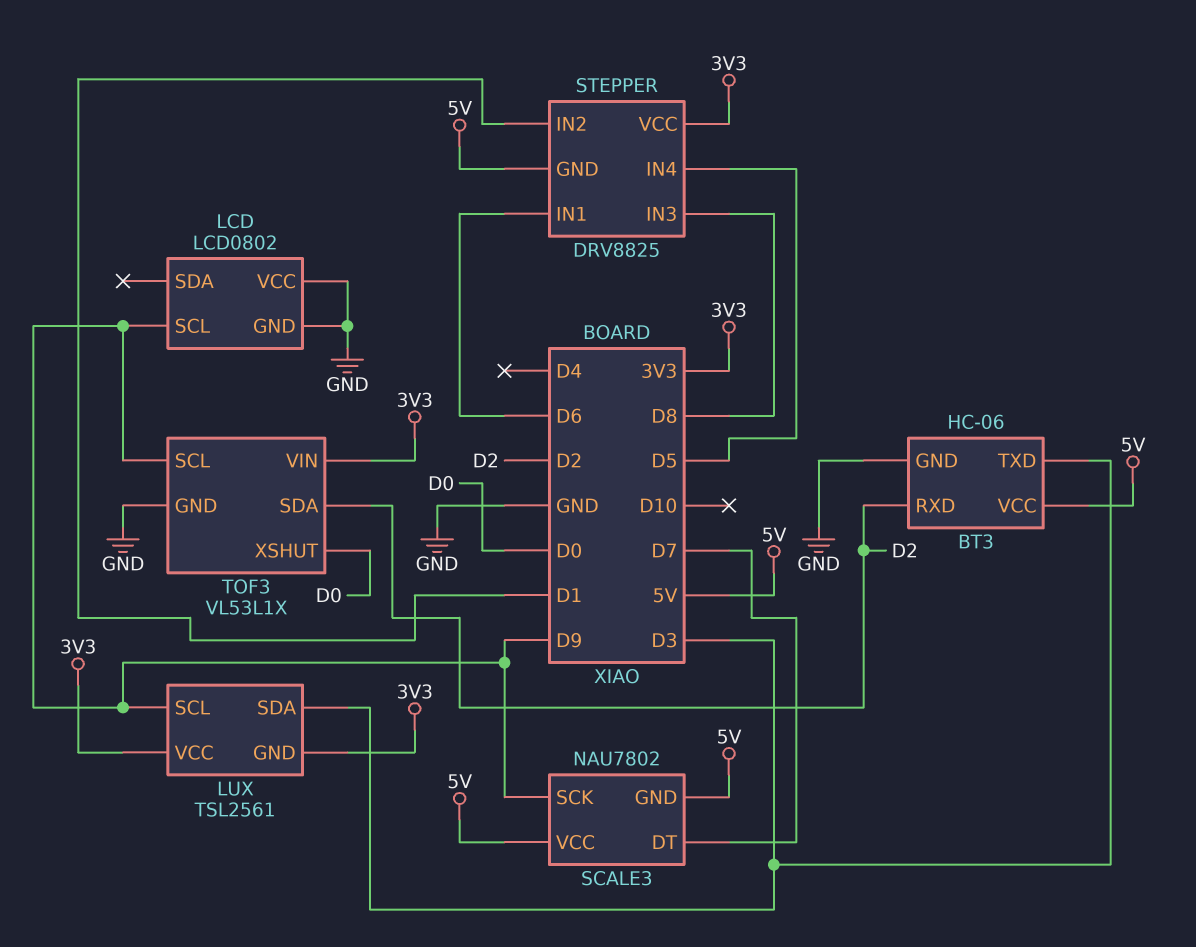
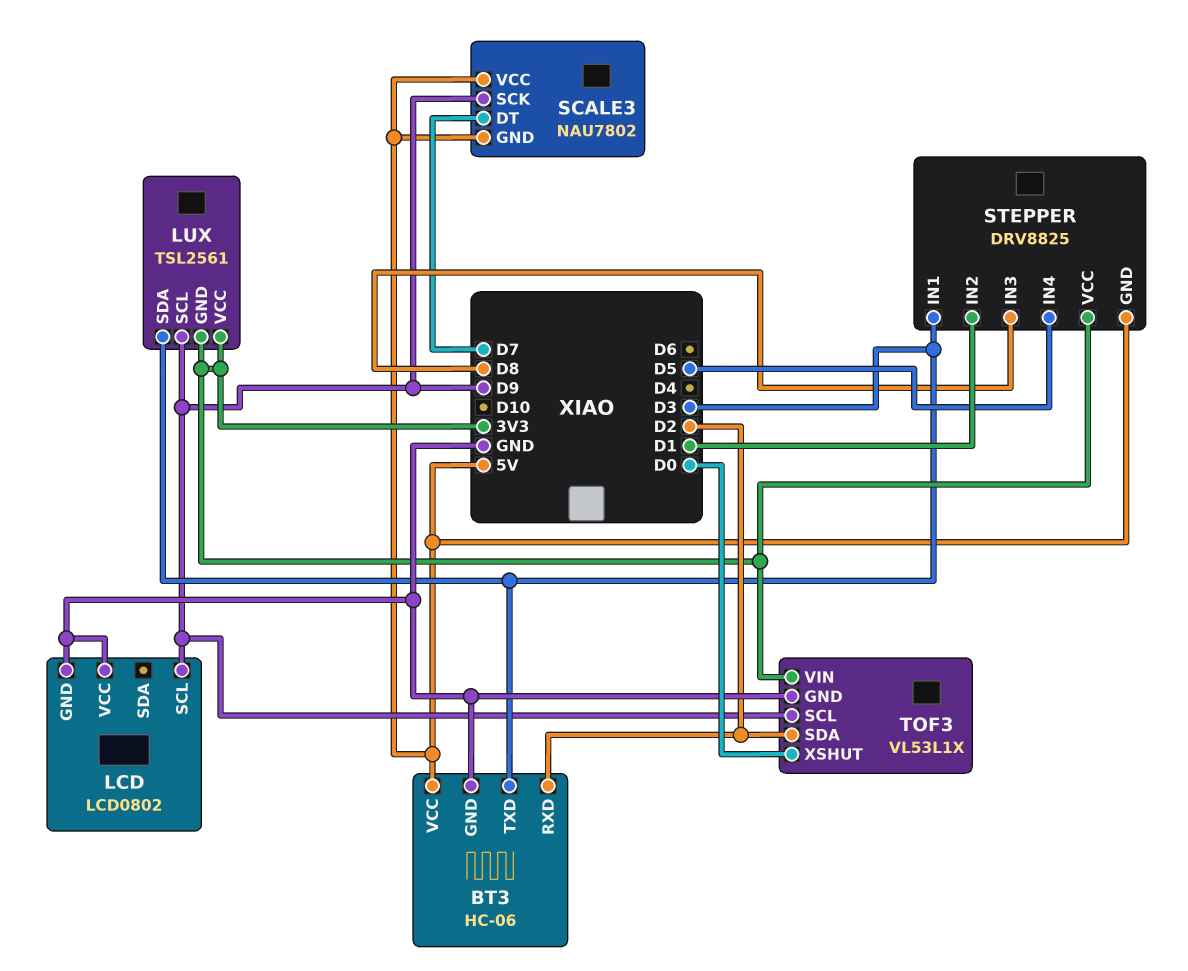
STEPPER pin IN1: D6 -> D3

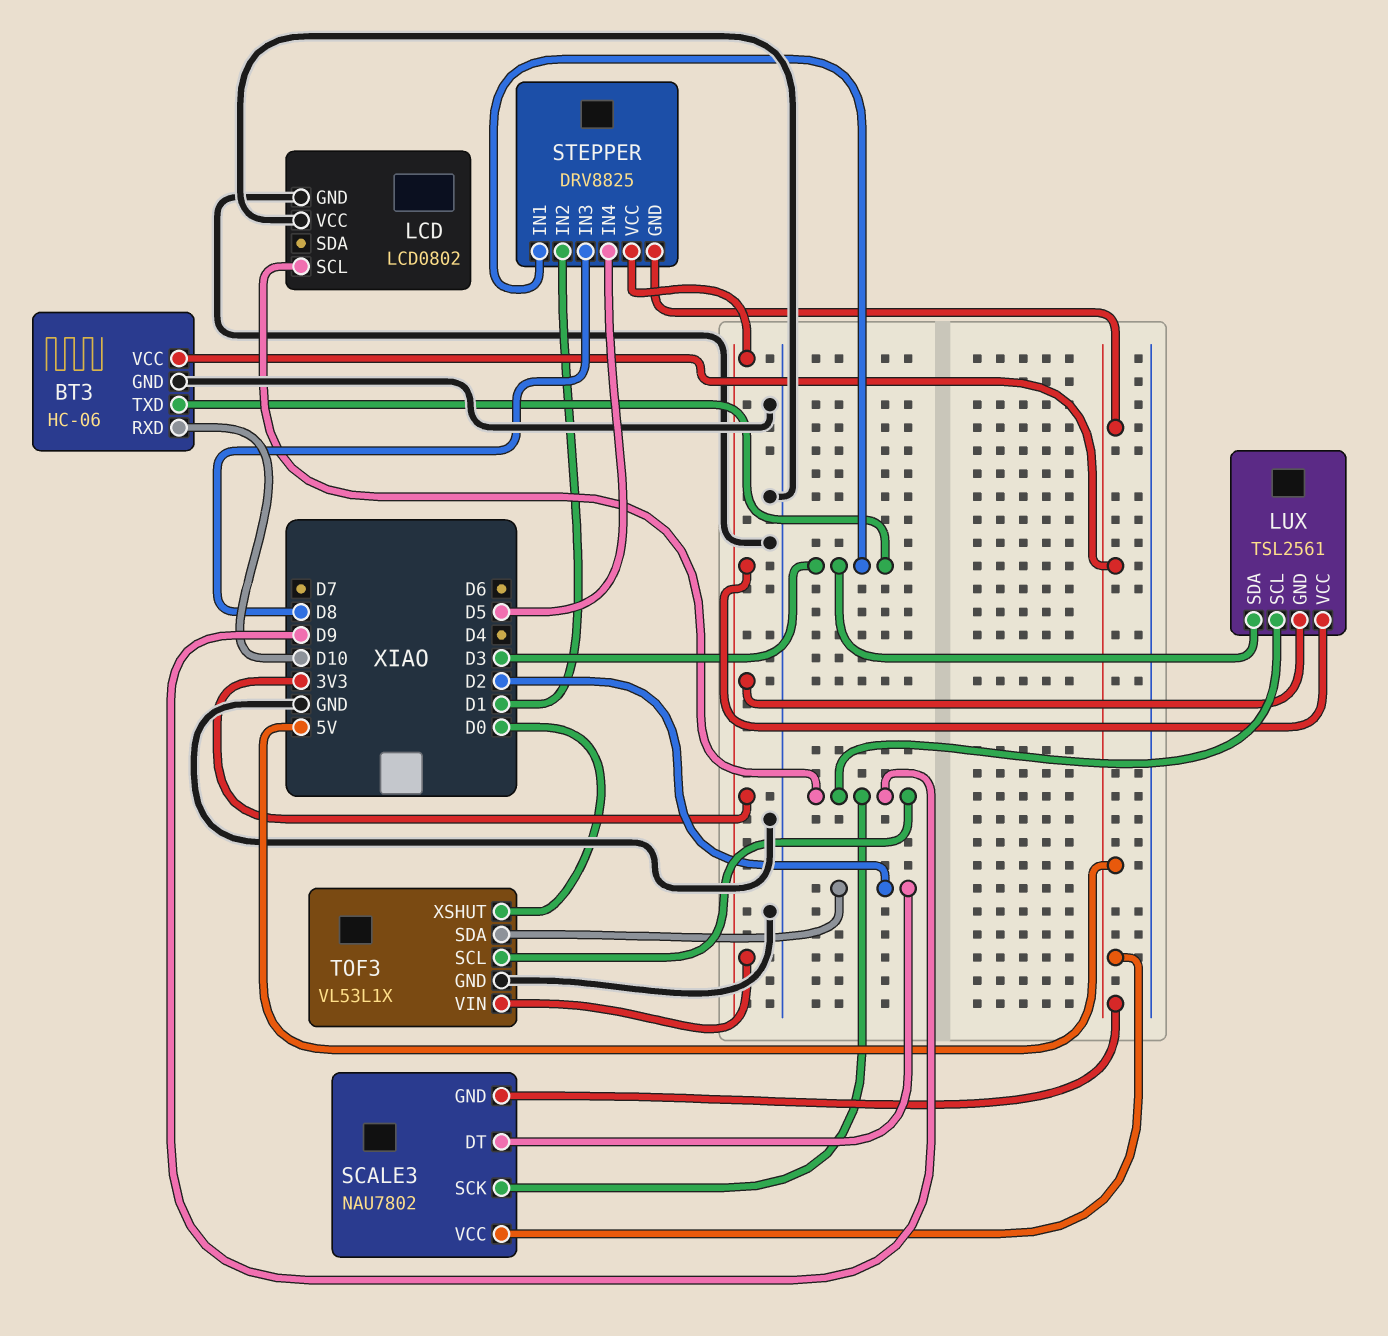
BT3 pin RXD: D2 -> D10
SCALE3 pin DT: D7 -> D2

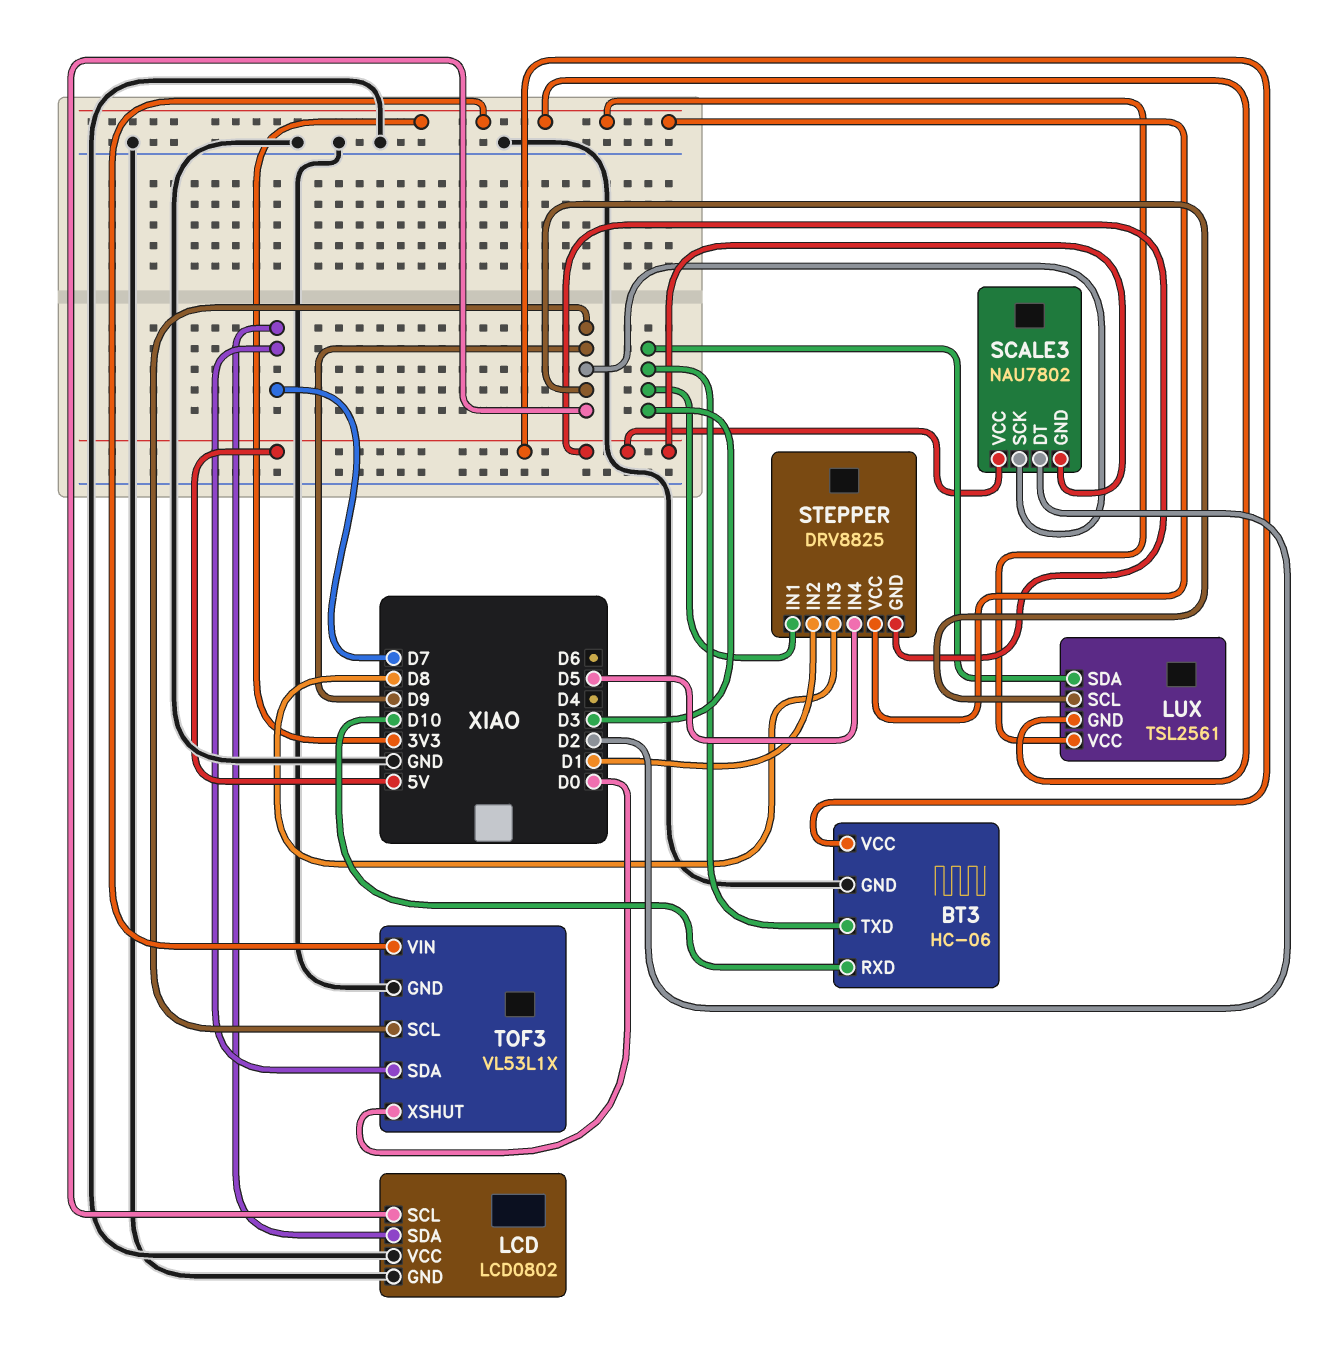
LCD pin SDA: none -> D7
TOF3 pin SDA: D2 -> D7

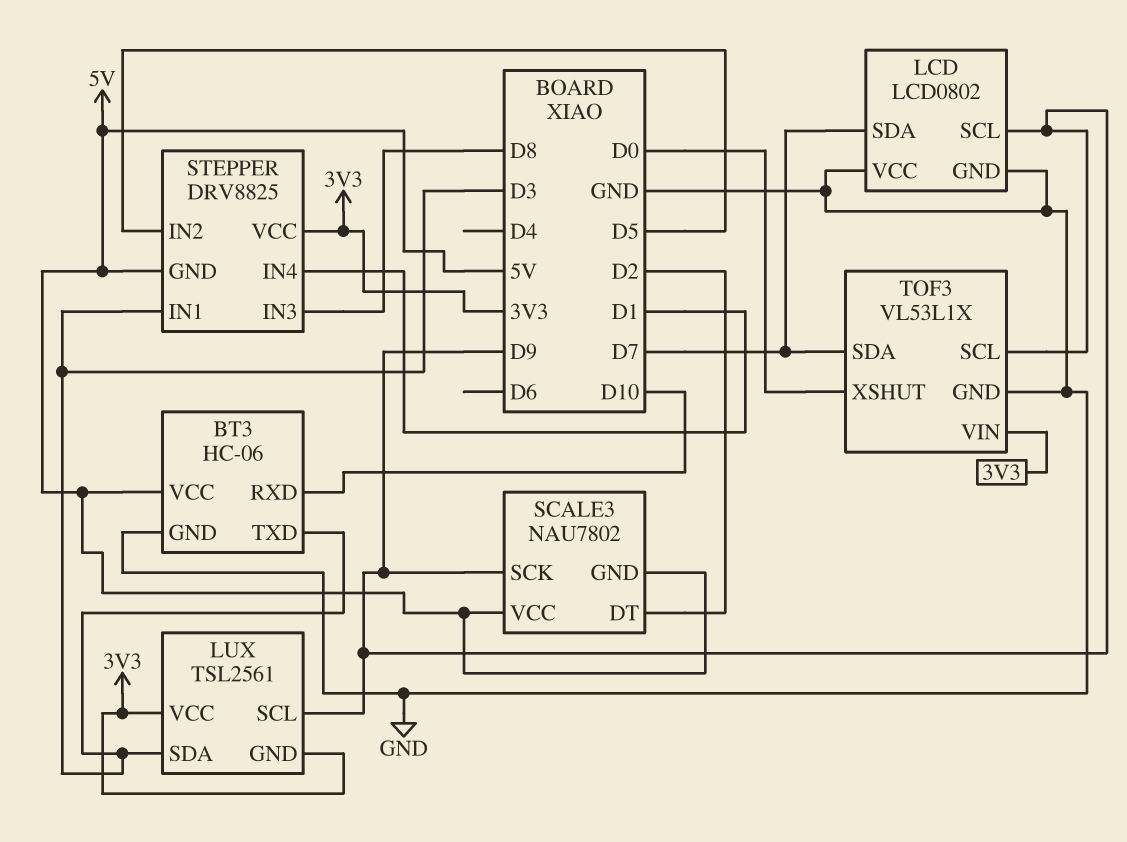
STEPPER pin IN2: D1 -> D5
STEPPER pin IN4: D5 -> D1

